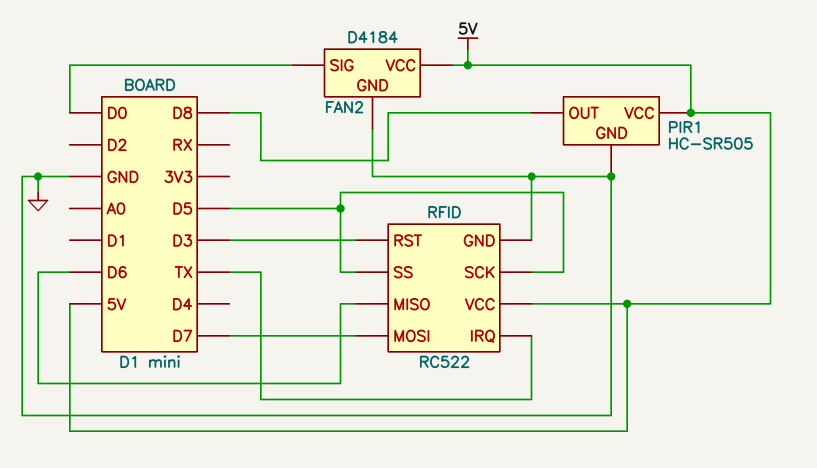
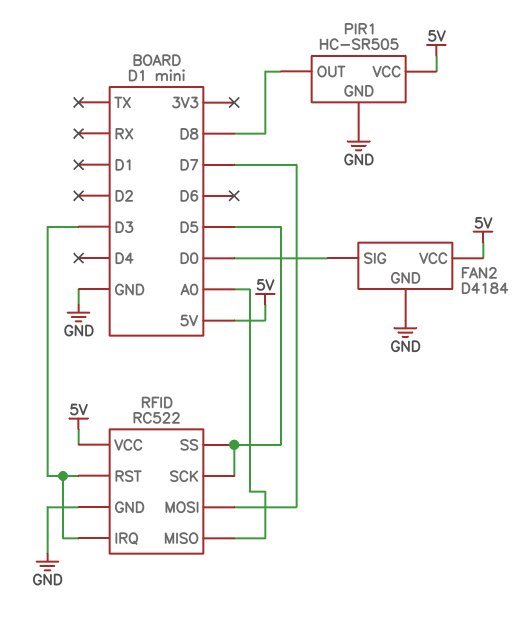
RFID pin IRQ: TX -> D3
RFID pin MISO: D6 -> A0

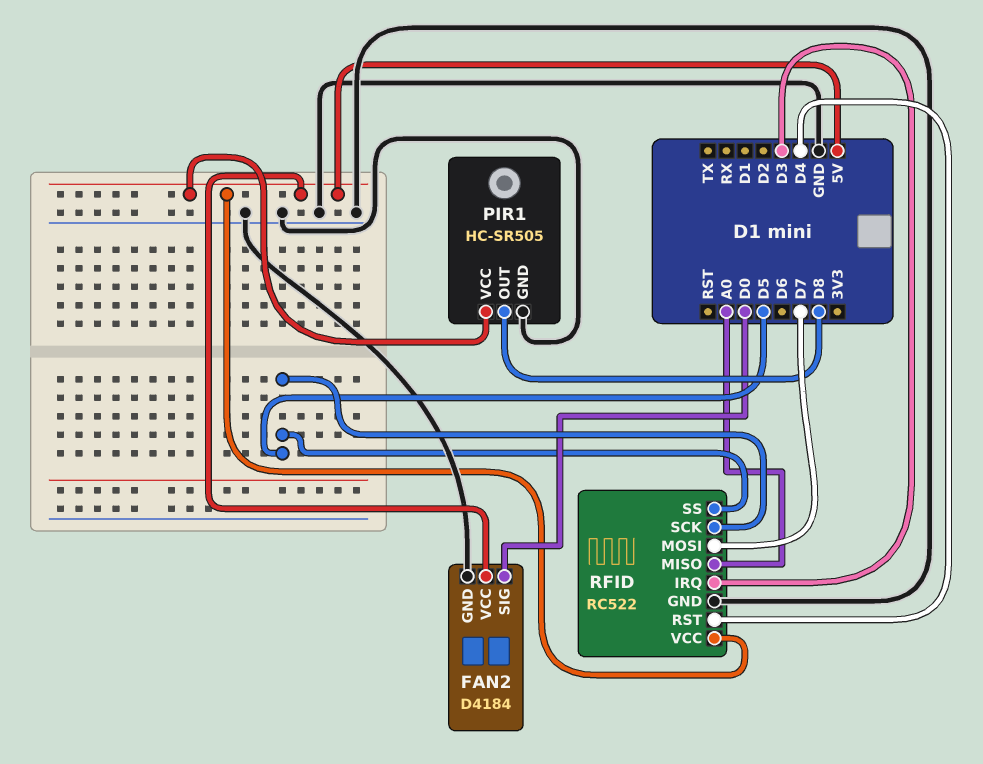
RFID pin RST: D3 -> D4

